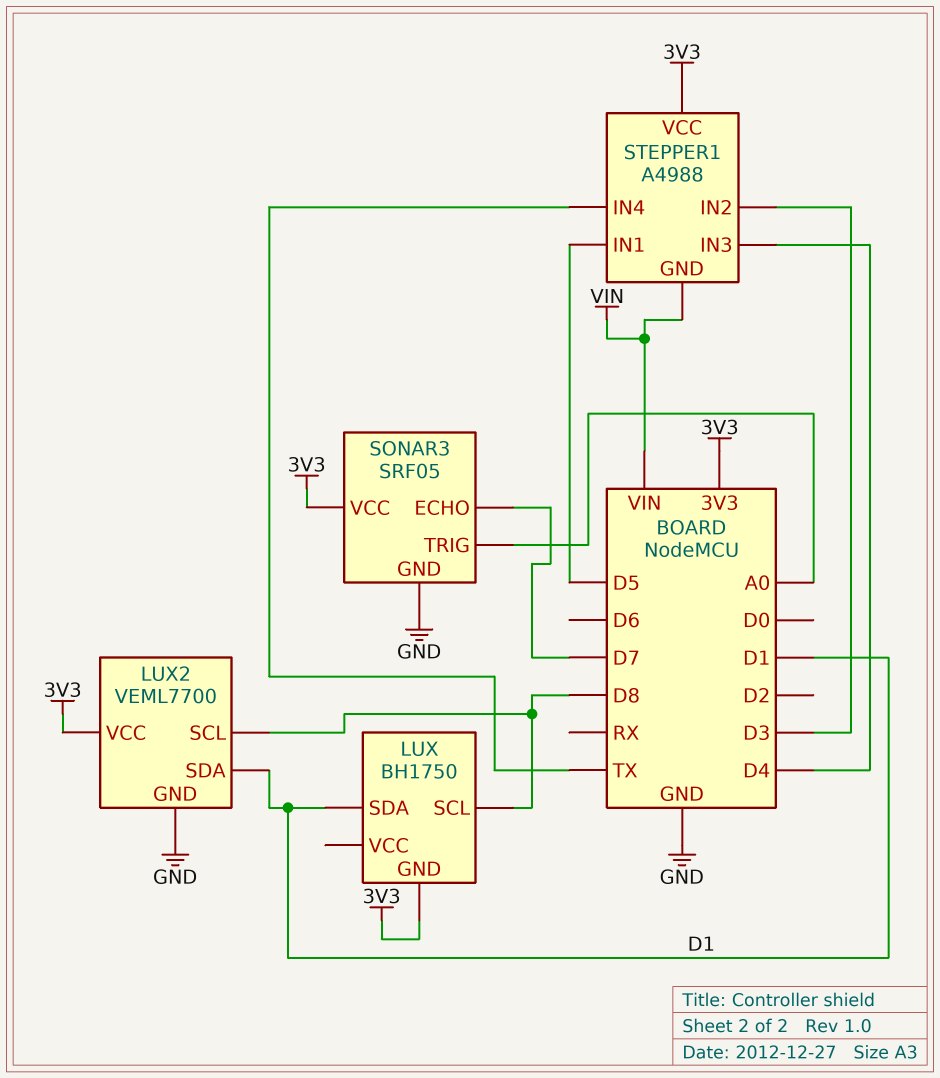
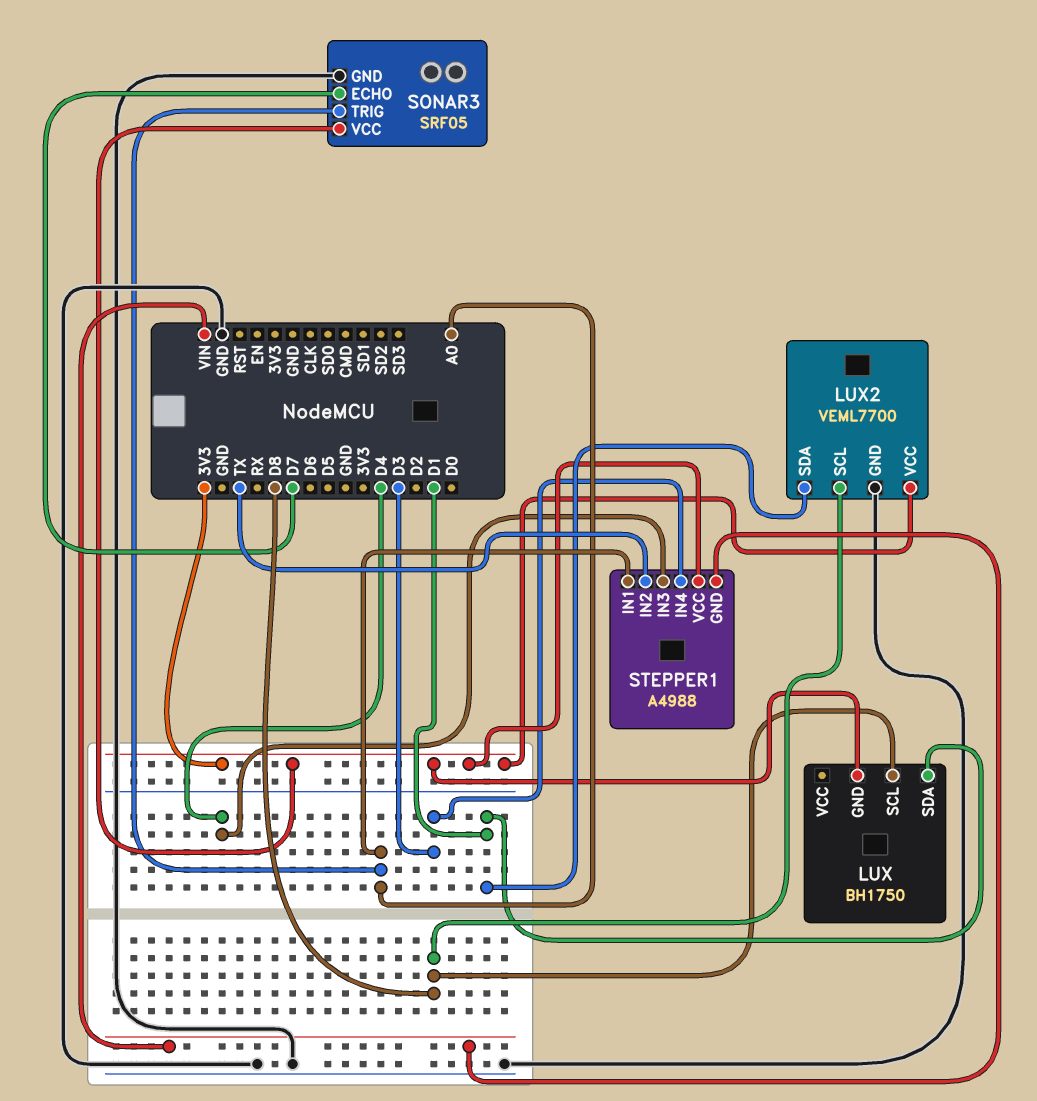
STEPPER1 pin IN1: D5 -> A0
STEPPER1 pin IN2: D3 -> TX
STEPPER1 pin IN4: TX -> D3

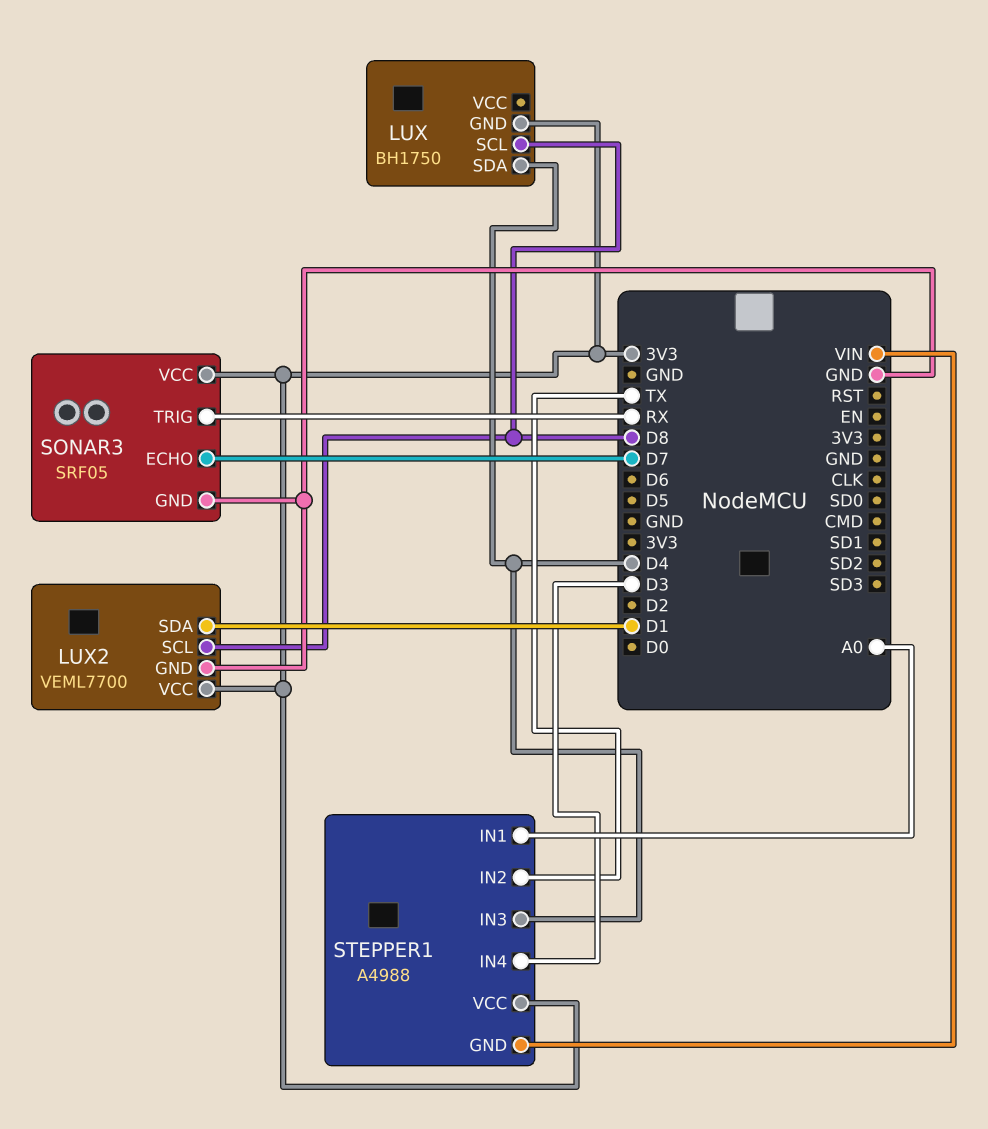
LUX pin SDA: D1 -> D4
SONAR3 pin TRIG: A0 -> RX

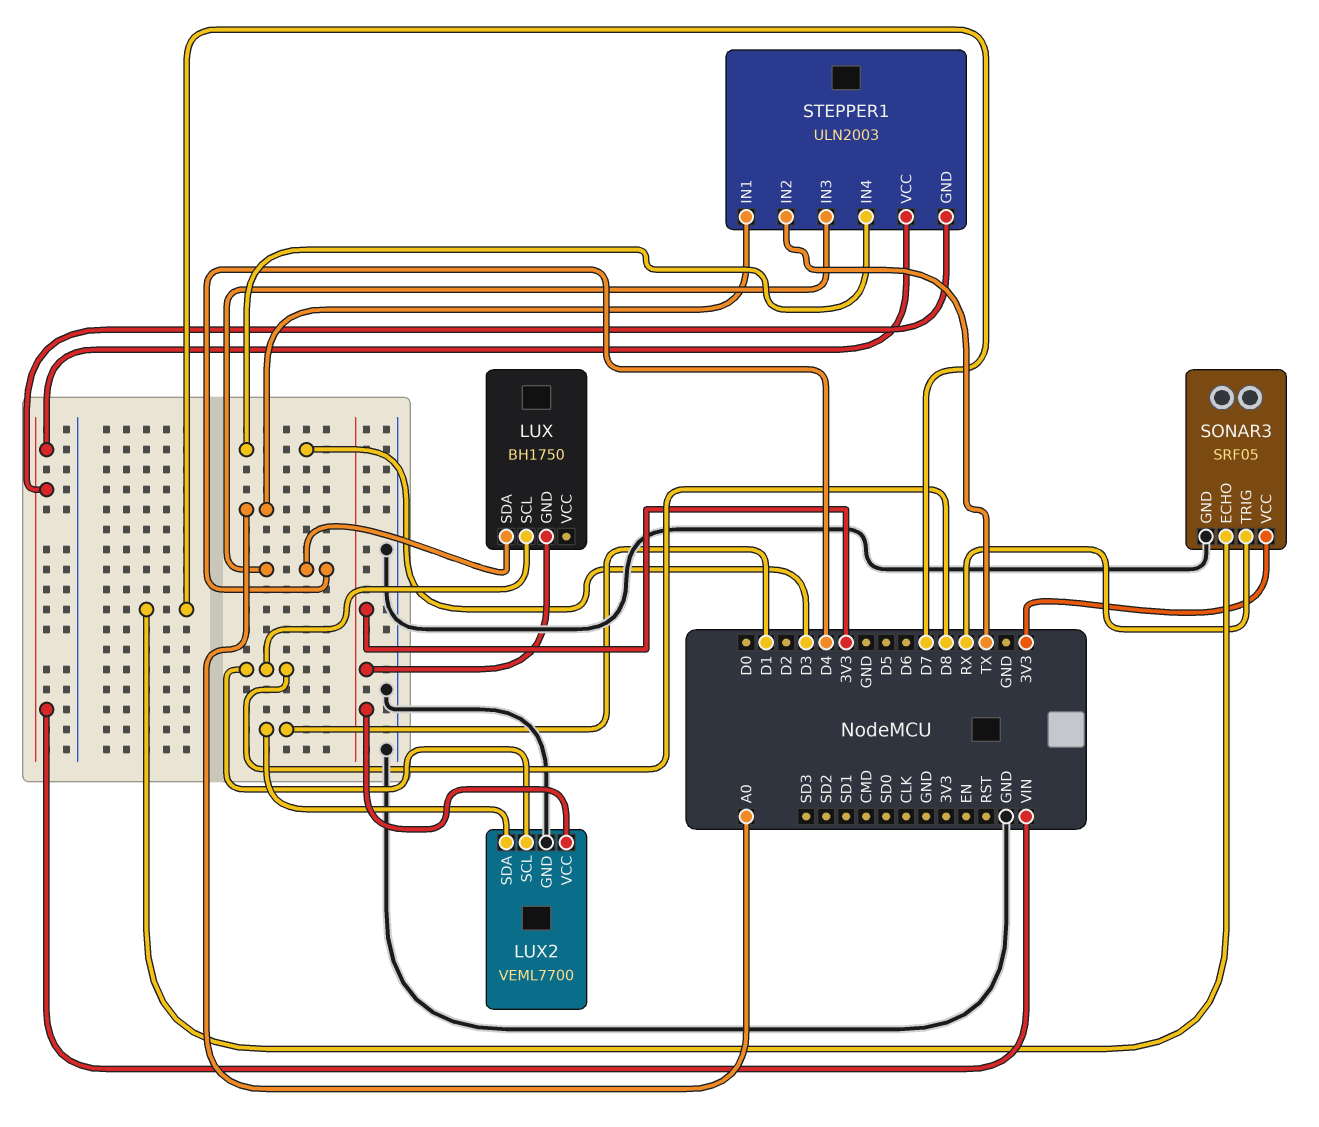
STEPPER1: A4988 -> ULN2003
STEPPER1 pin VCC: 3V3 -> VIN

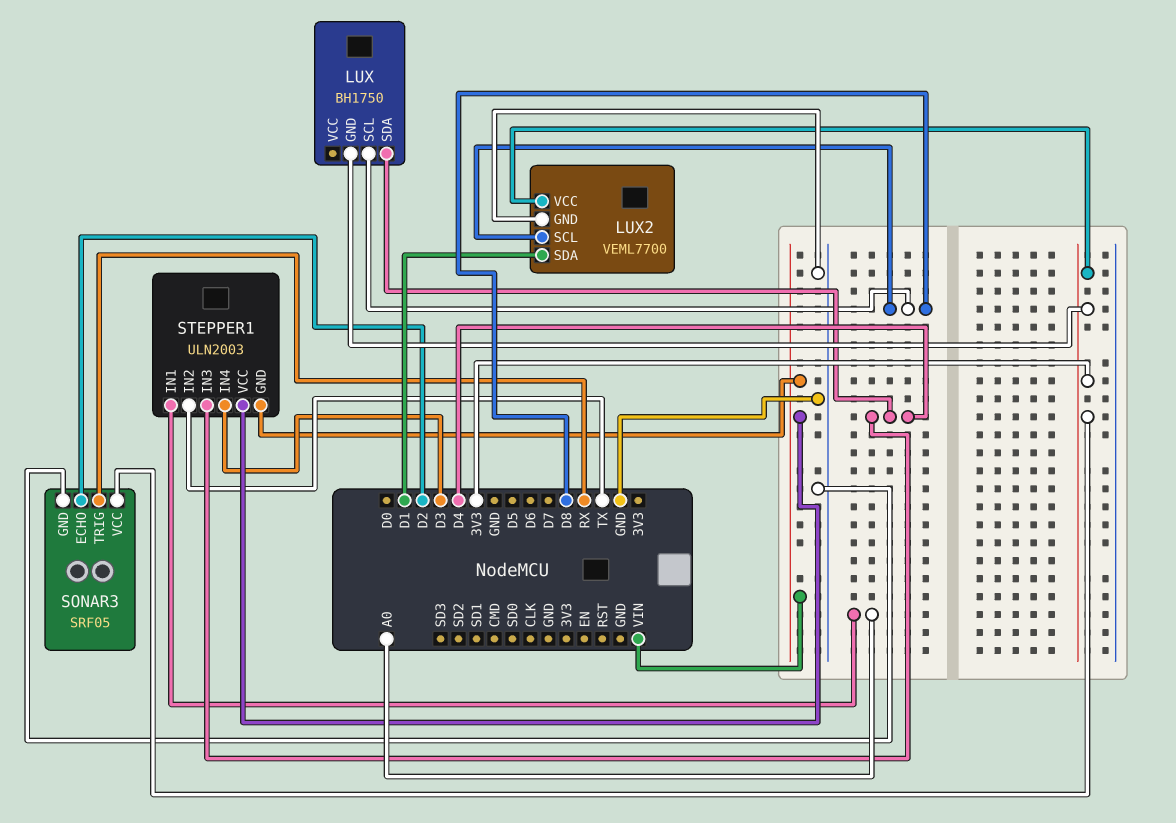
SONAR3 pin ECHO: D7 -> D2

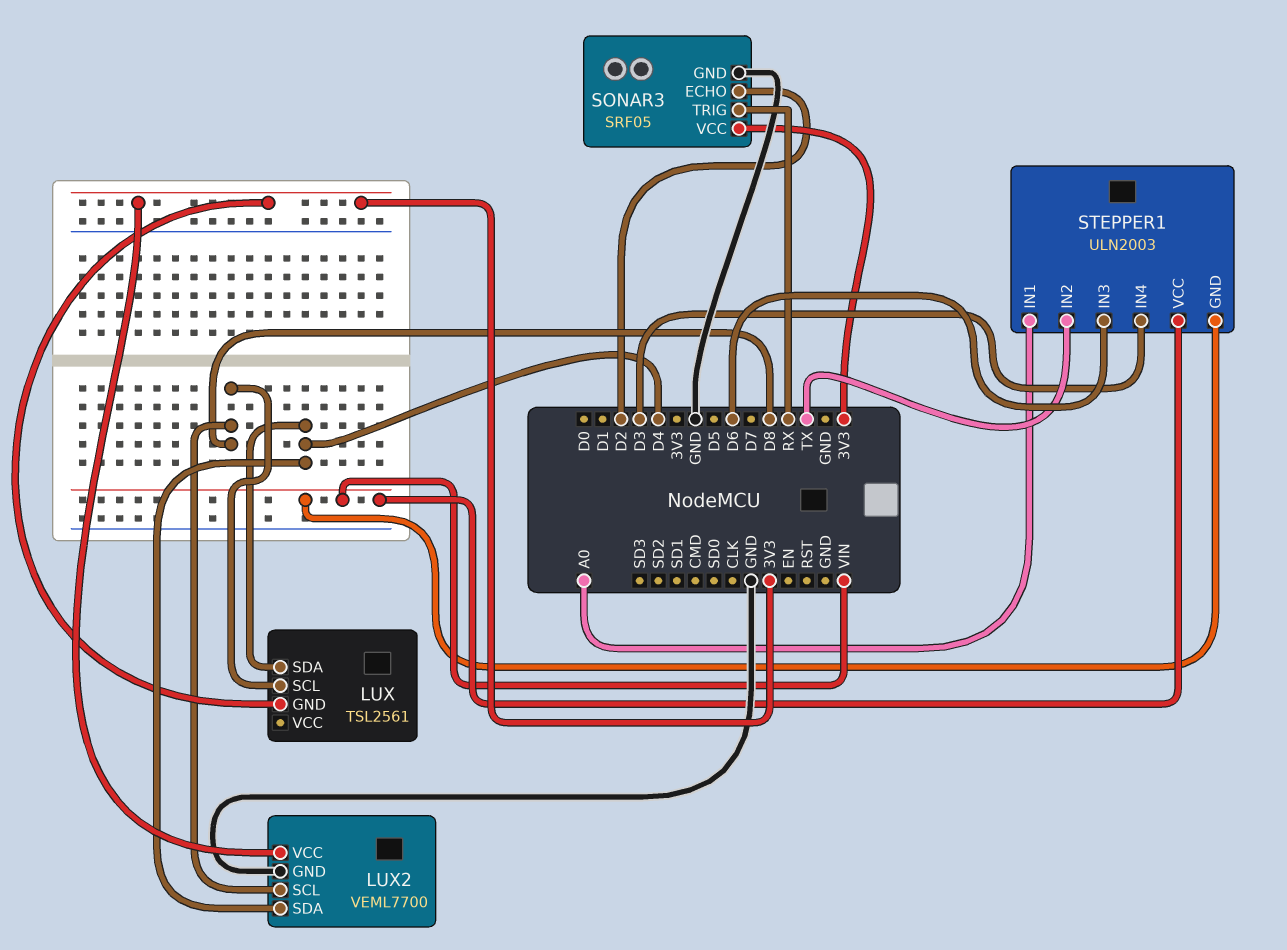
LUX: BH1750 -> TSL2561
LUX2 pin SDA: D1 -> D4
STEPPER1 pin IN3: D4 -> D6

